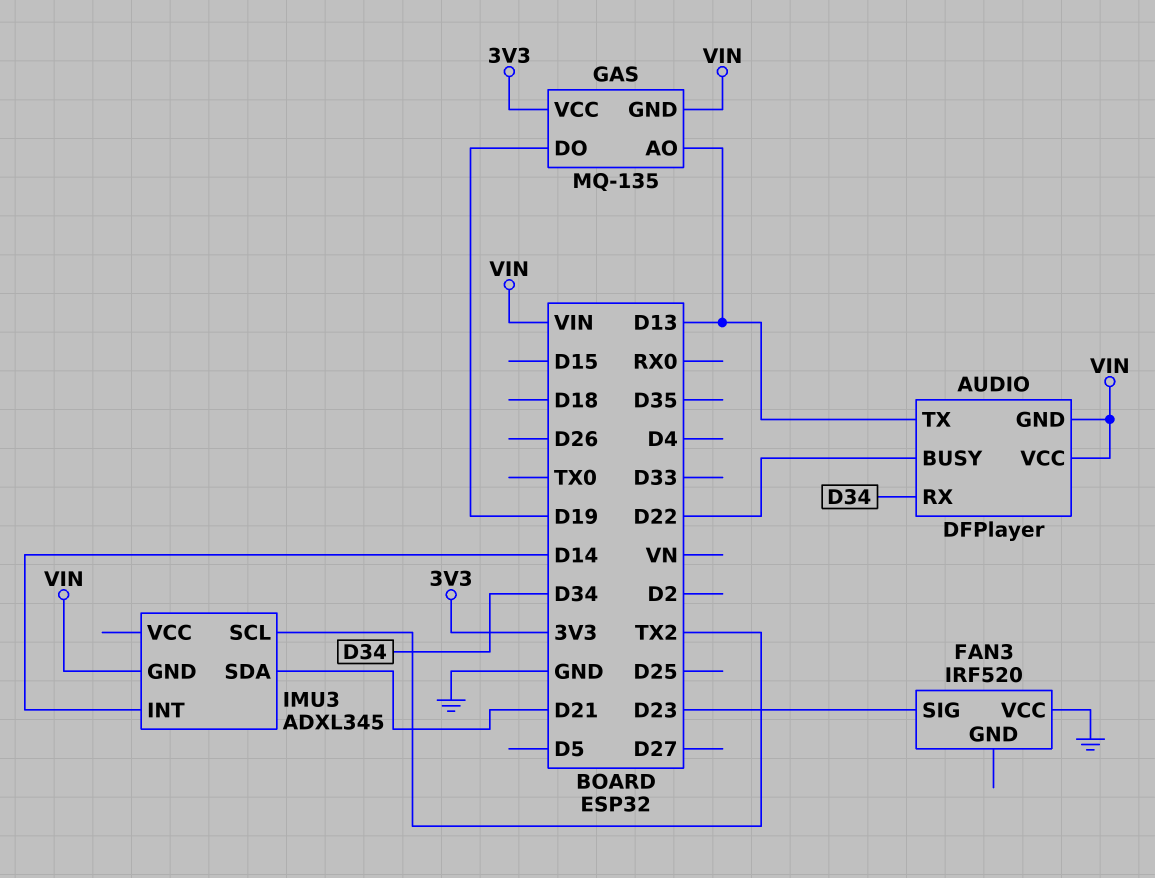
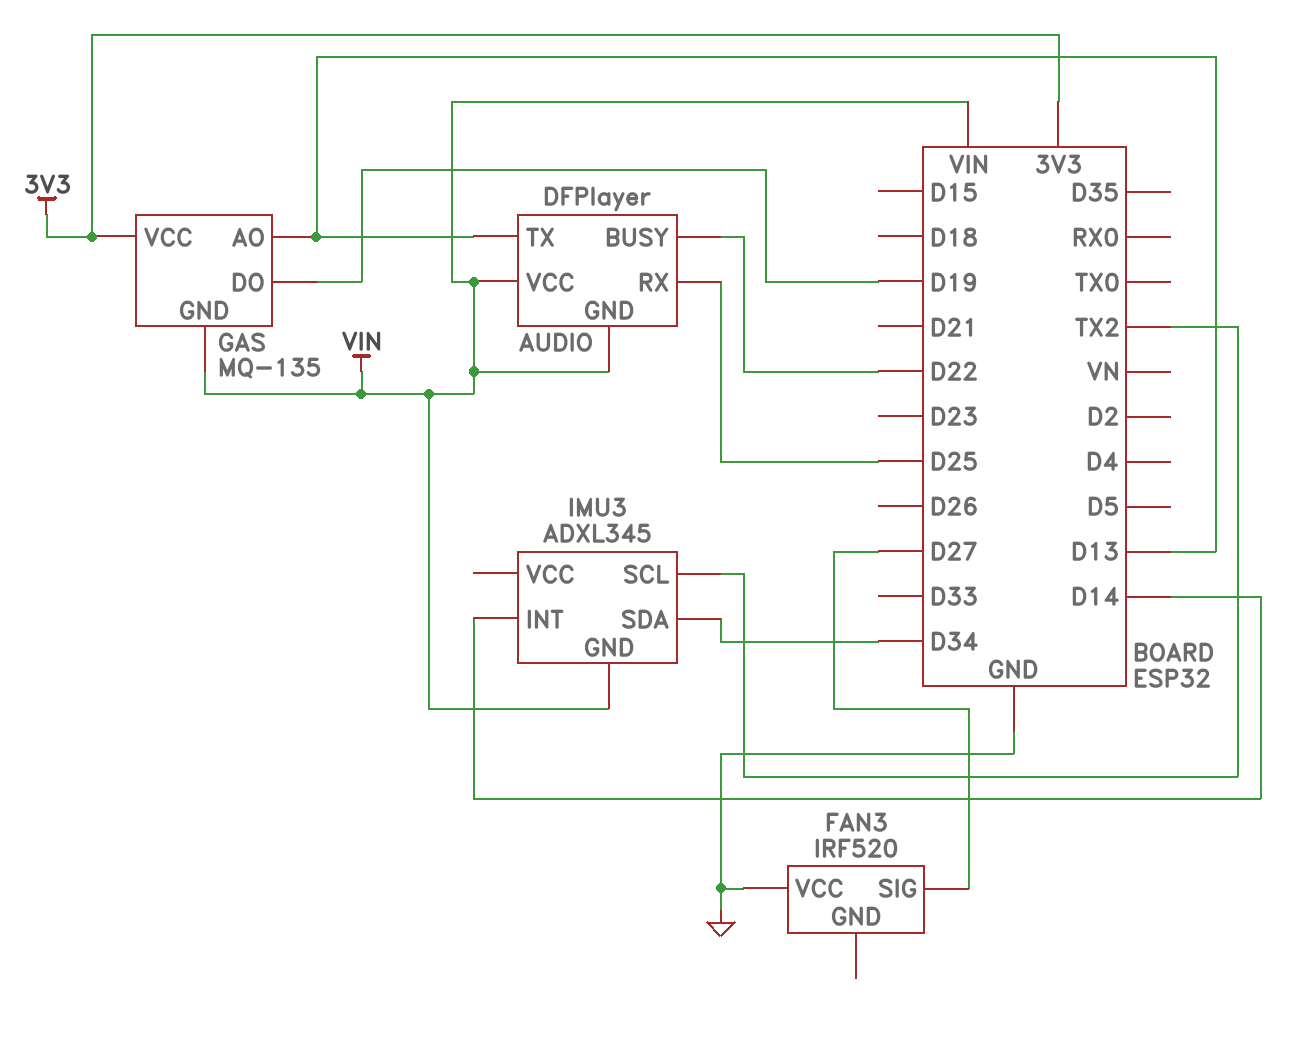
AUDIO pin RX: D34 -> D25
FAN3 pin SIG: D23 -> D27
IMU3 pin SDA: D21 -> D34

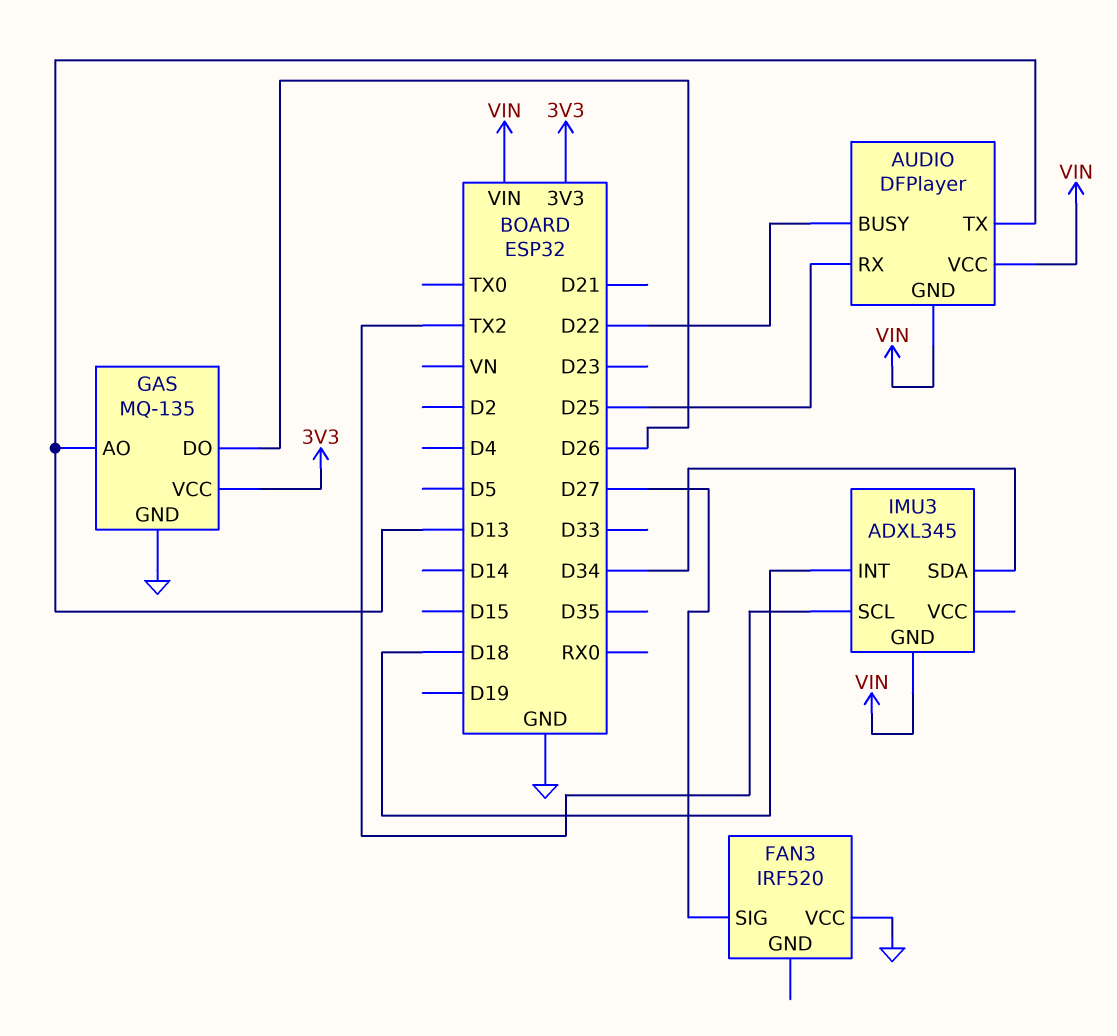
GAS pin DO: D19 -> D26
GAS pin GND: VIN -> GND
IMU3 pin INT: D14 -> D18

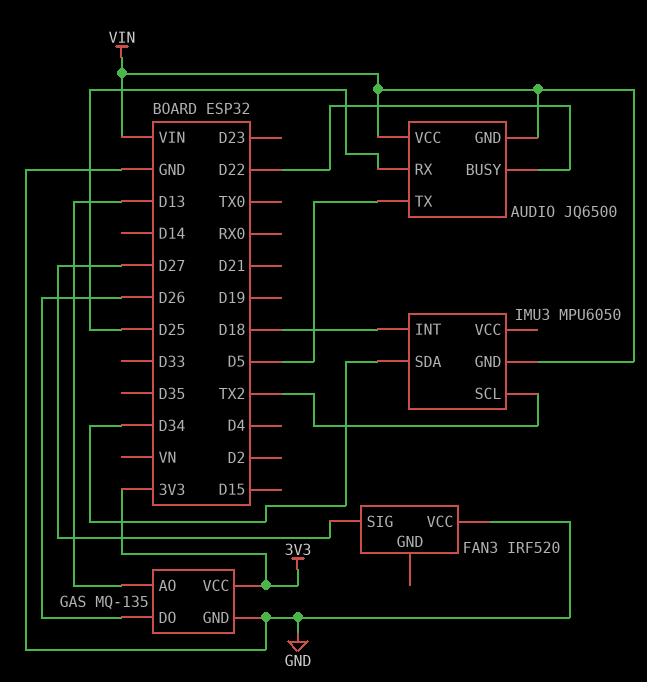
AUDIO: DFPlayer -> JQ6500
AUDIO pin TX: D13 -> D5
IMU3: ADXL345 -> MPU6050

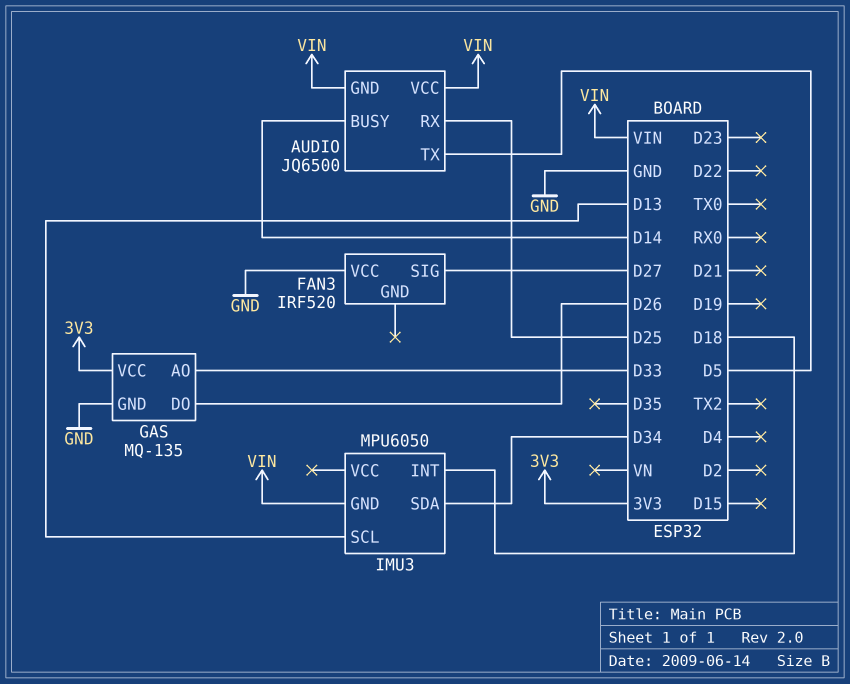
AUDIO pin BUSY: D22 -> D14
GAS pin AO: D13 -> D33
IMU3 pin SCL: TX2 -> D13

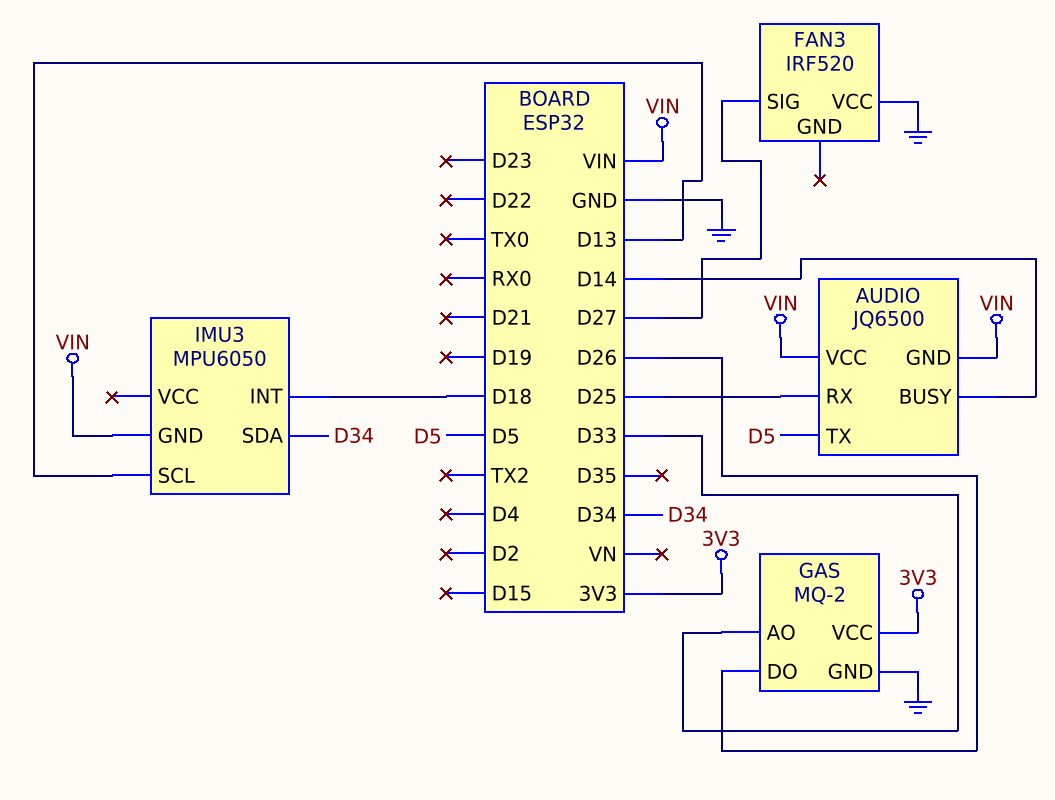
GAS: MQ-135 -> MQ-2

